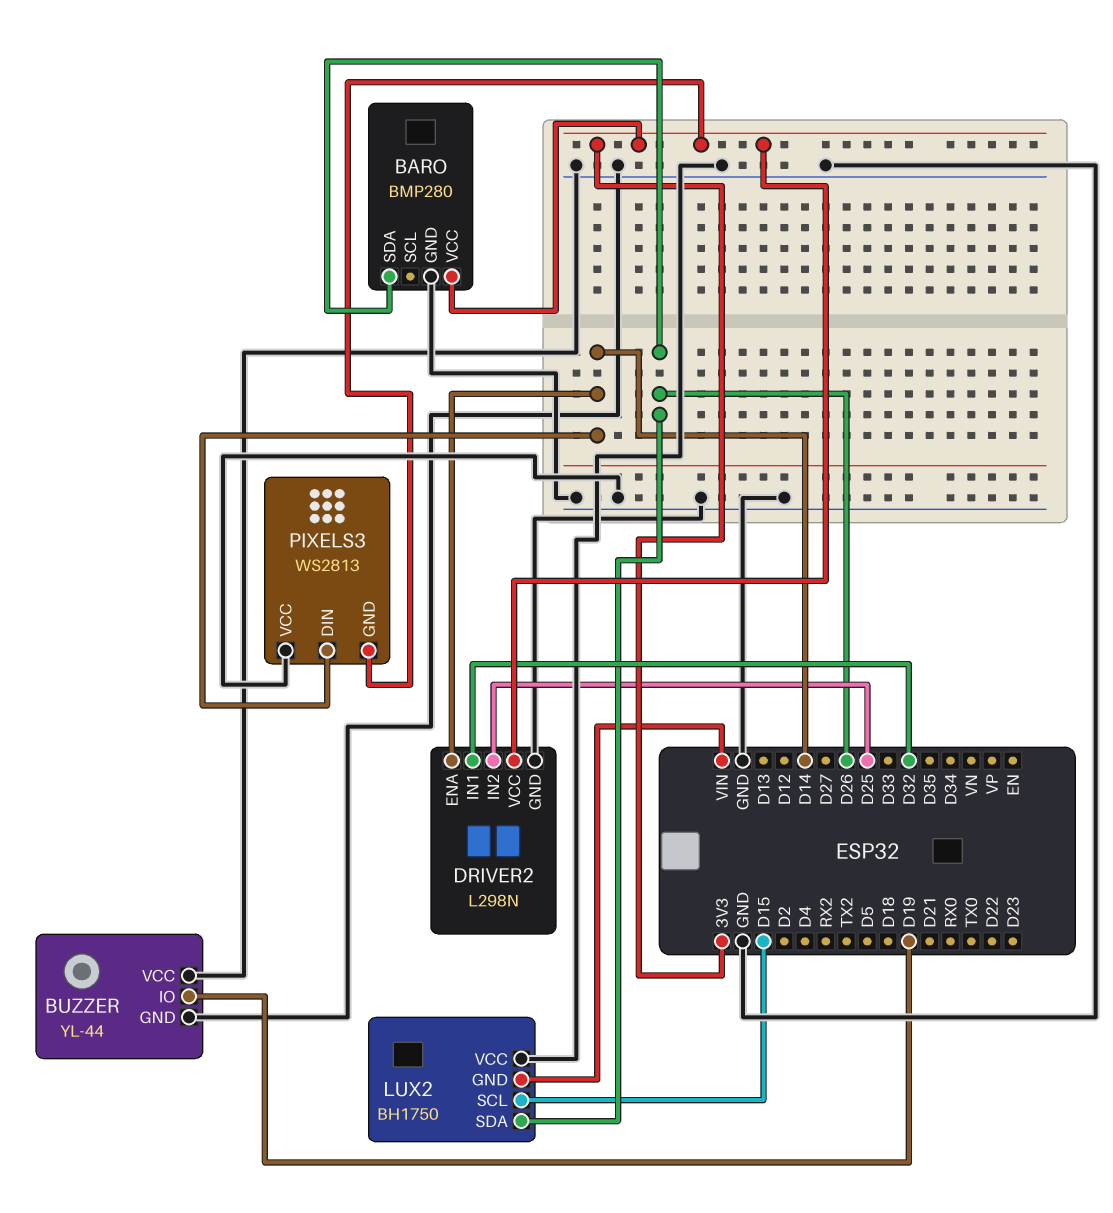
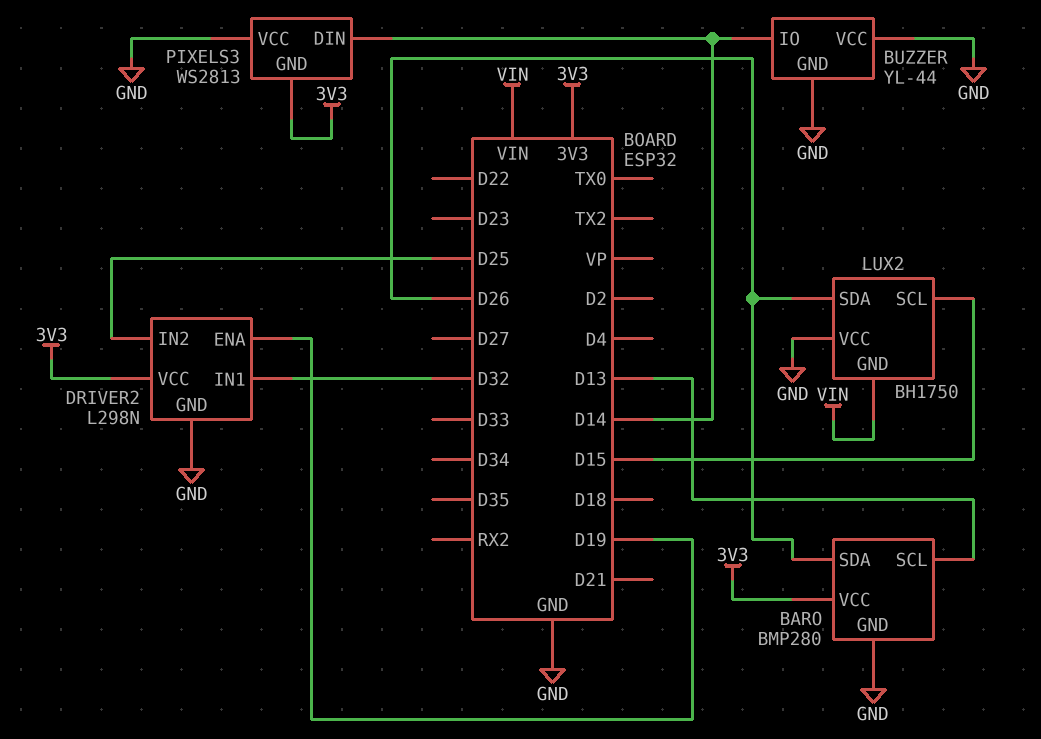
BARO pin SCL: none -> D13
BUZZER pin IO: D19 -> D14
DRIVER2 pin ENA: D14 -> D19

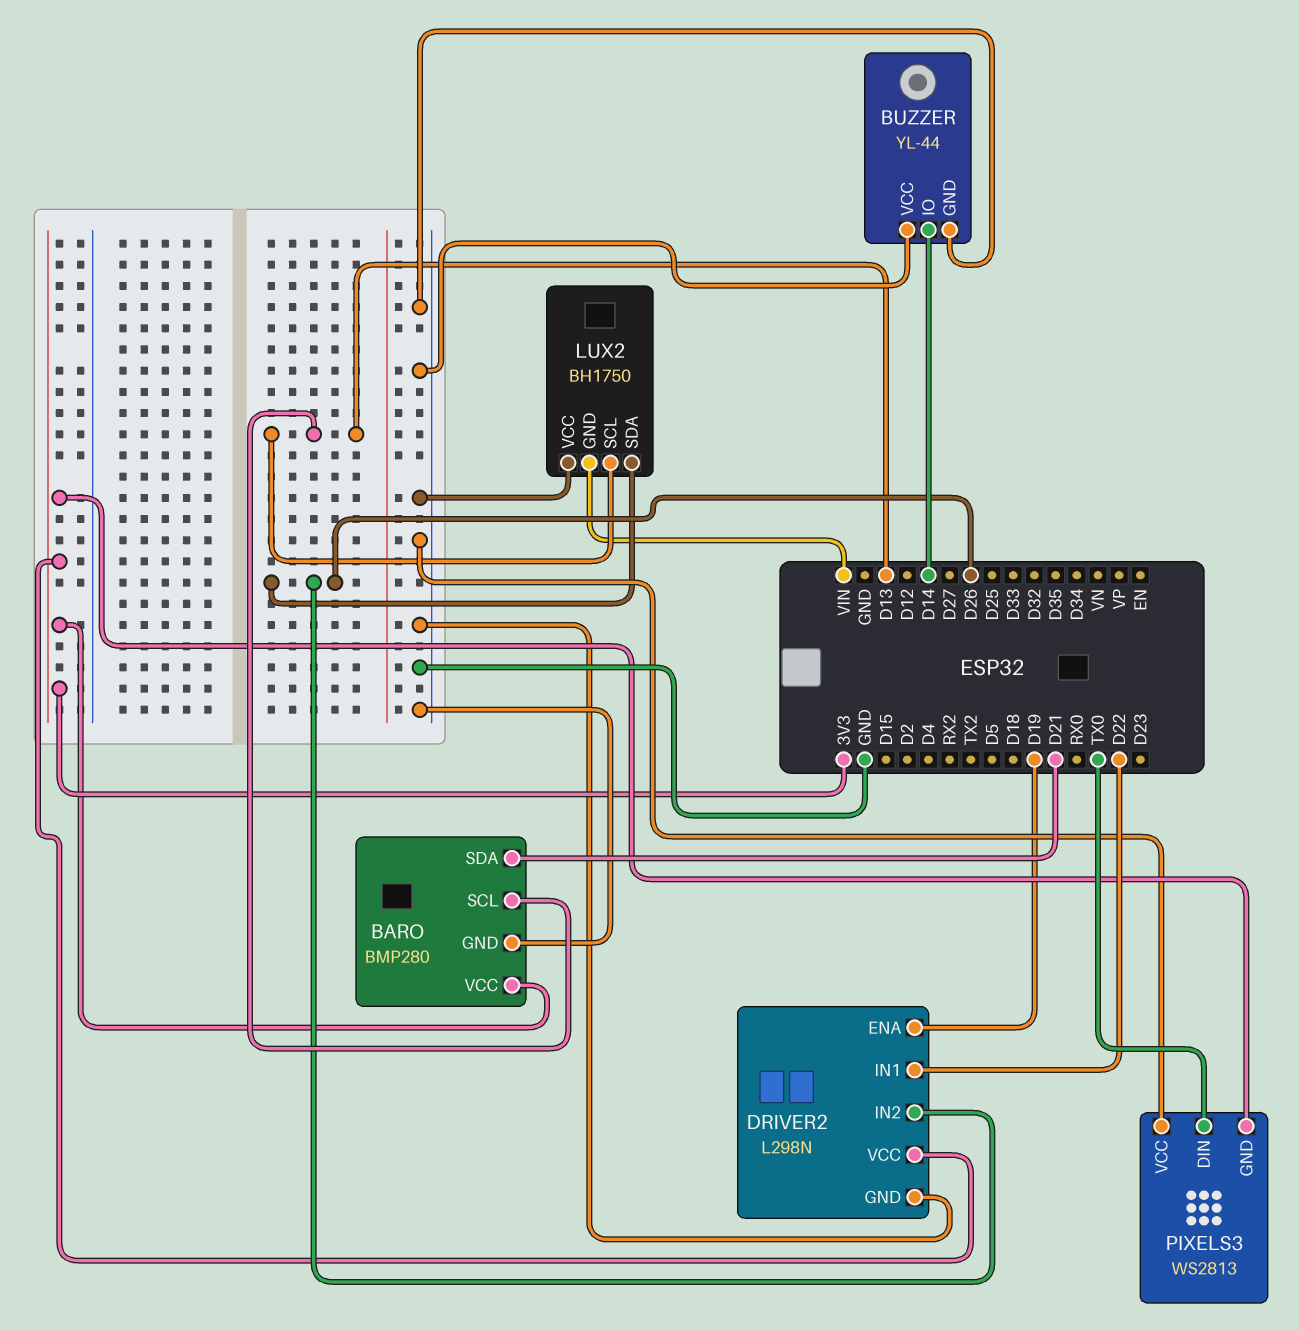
BARO pin SDA: D26 -> D21
DRIVER2 pin IN1: D32 -> D22
DRIVER2 pin IN2: D25 -> D26
LUX2 pin SCL: D15 -> D13
PIXELS3 pin DIN: D14 -> TX0

